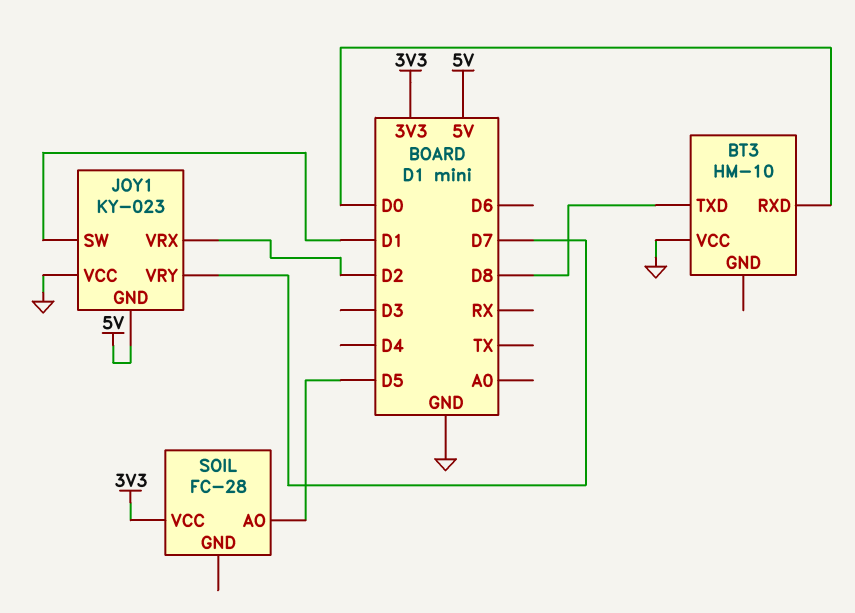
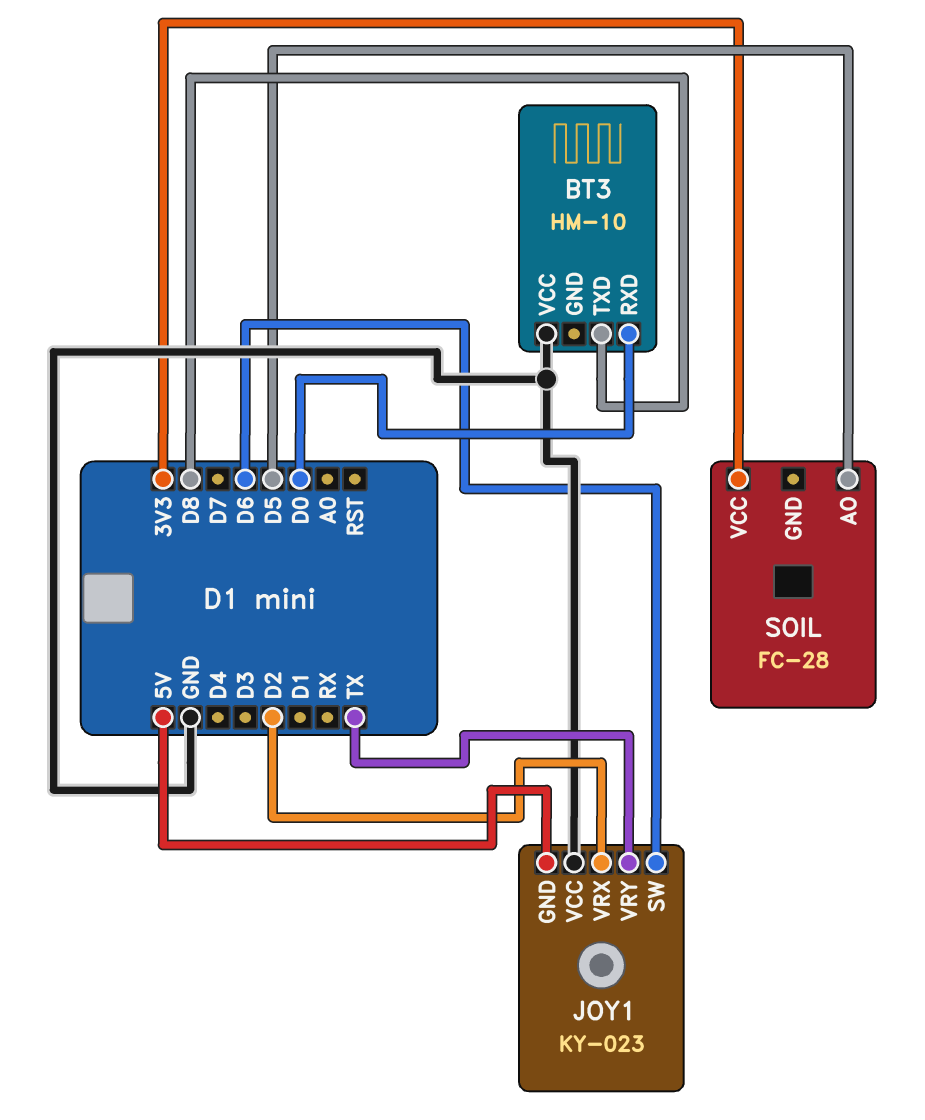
JOY1 pin SW: D1 -> D6
JOY1 pin VRY: D7 -> TX

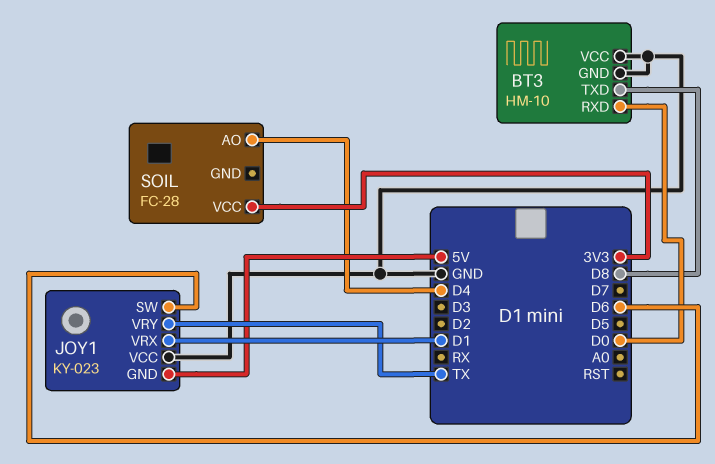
BT3 pin GND: none -> GND
JOY1 pin VRX: D2 -> D1
SOIL pin AO: D5 -> D4

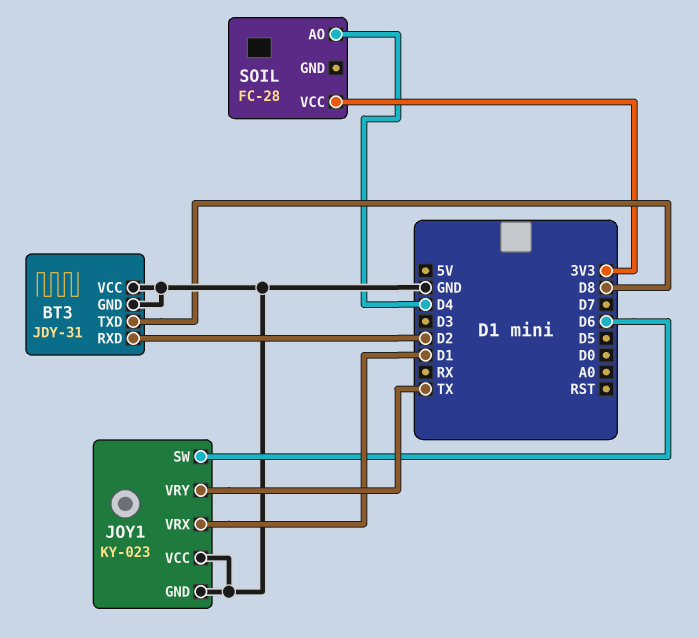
BT3: HM-10 -> JDY-31
BT3 pin RXD: D0 -> D2
JOY1 pin GND: 5V -> GND

